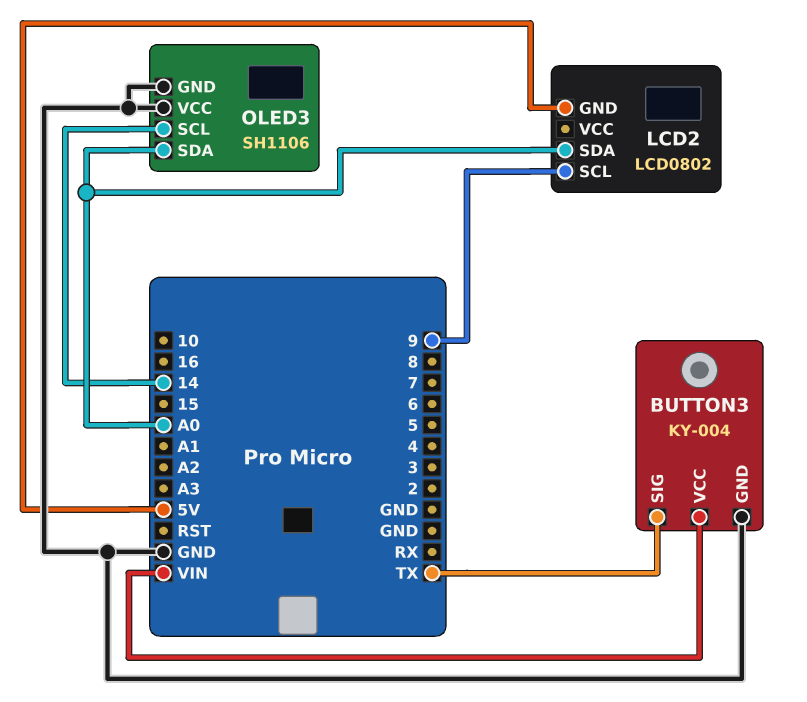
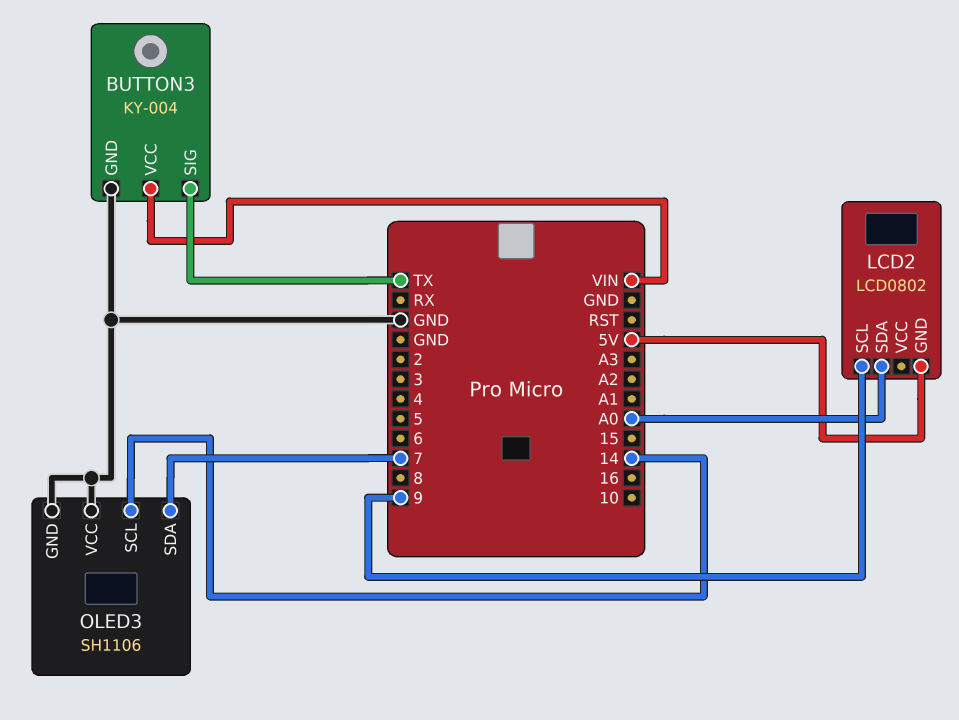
OLED3 pin SDA: A0 -> 7

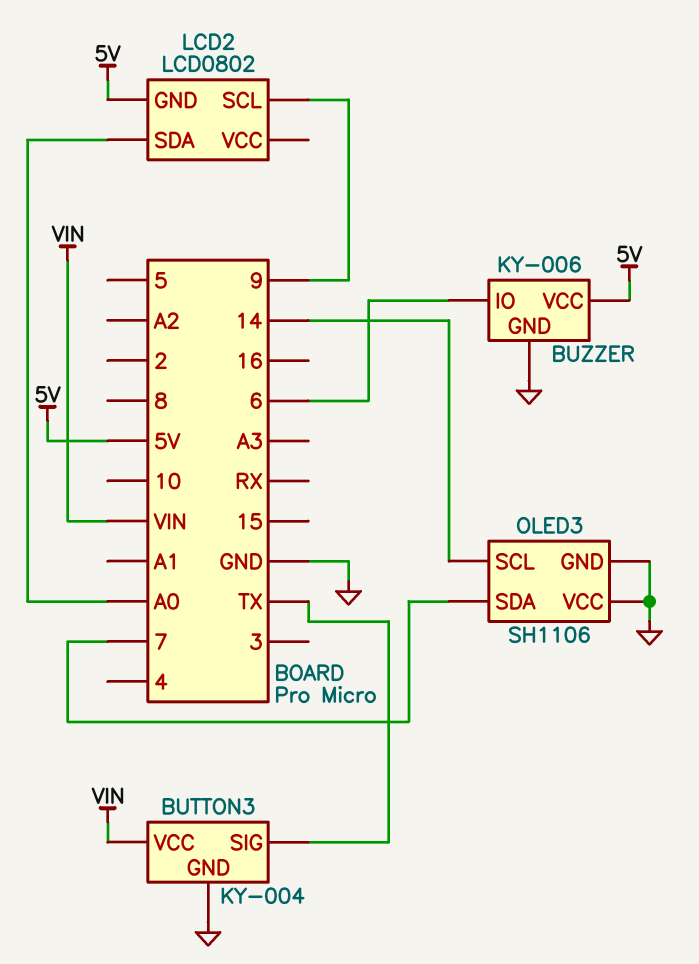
BUZZER: none -> KY-006
BUZZER pin GND: none -> GND
BUZZER pin IO: none -> 6
BUZZER pin VCC: none -> 5V

